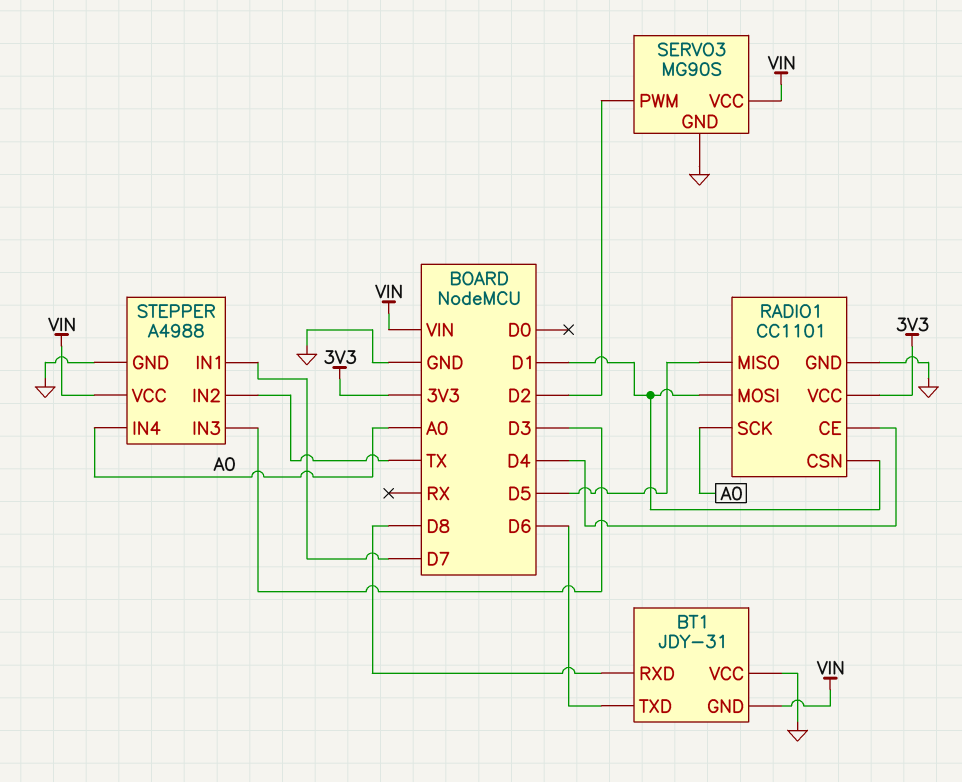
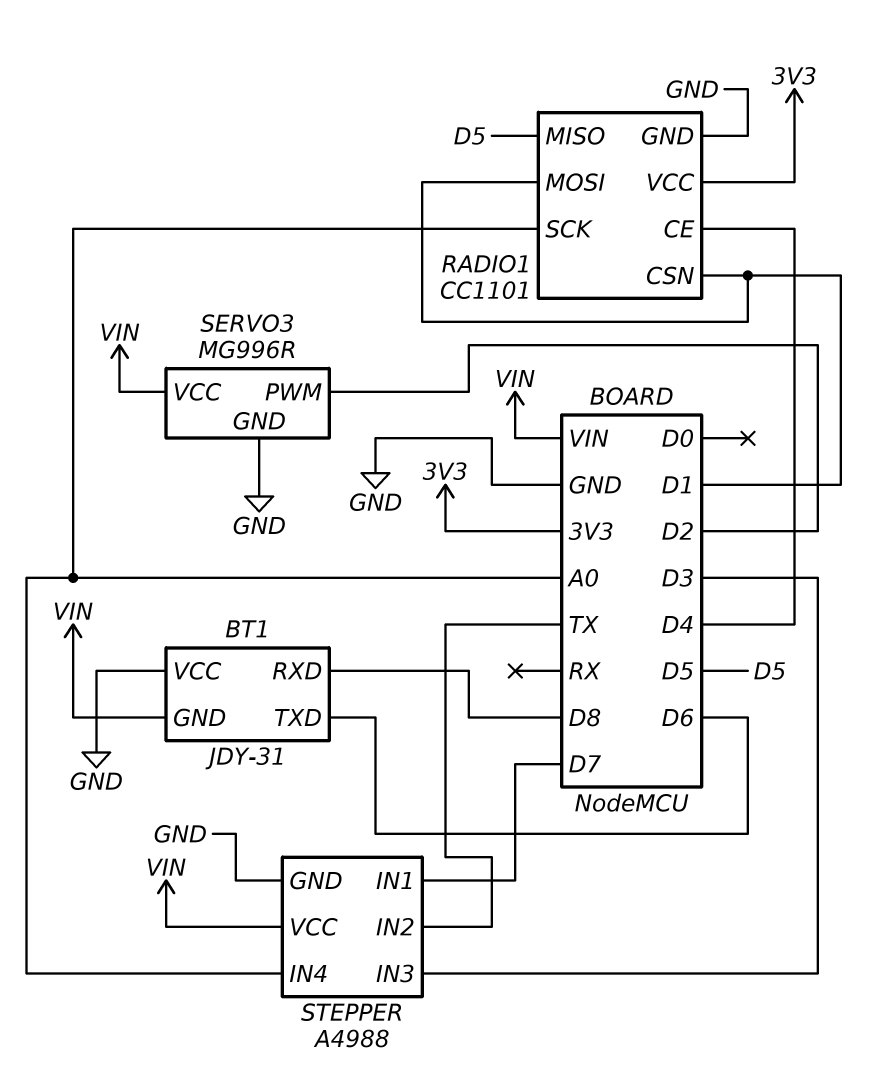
SERVO3: MG90S -> MG996R

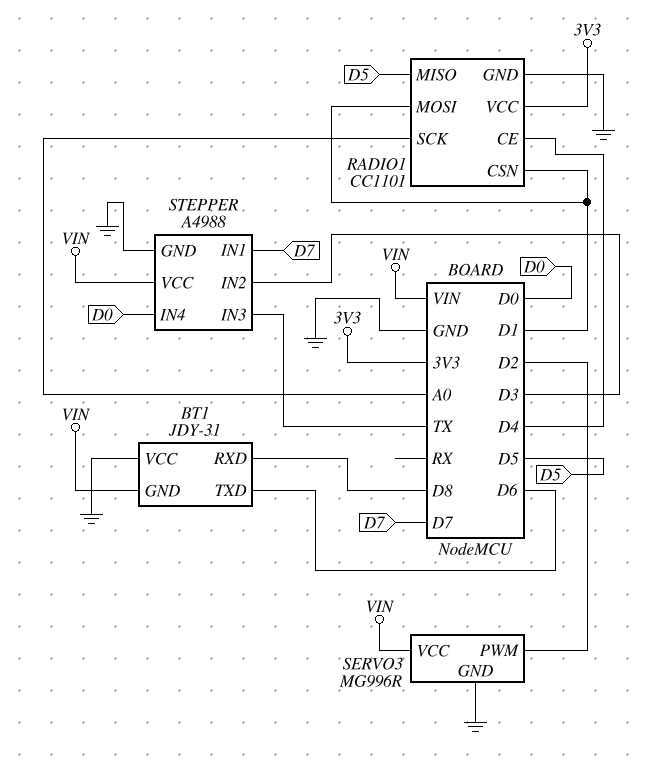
STEPPER pin IN2: TX -> D3
STEPPER pin IN3: D3 -> TX
STEPPER pin IN4: A0 -> D0

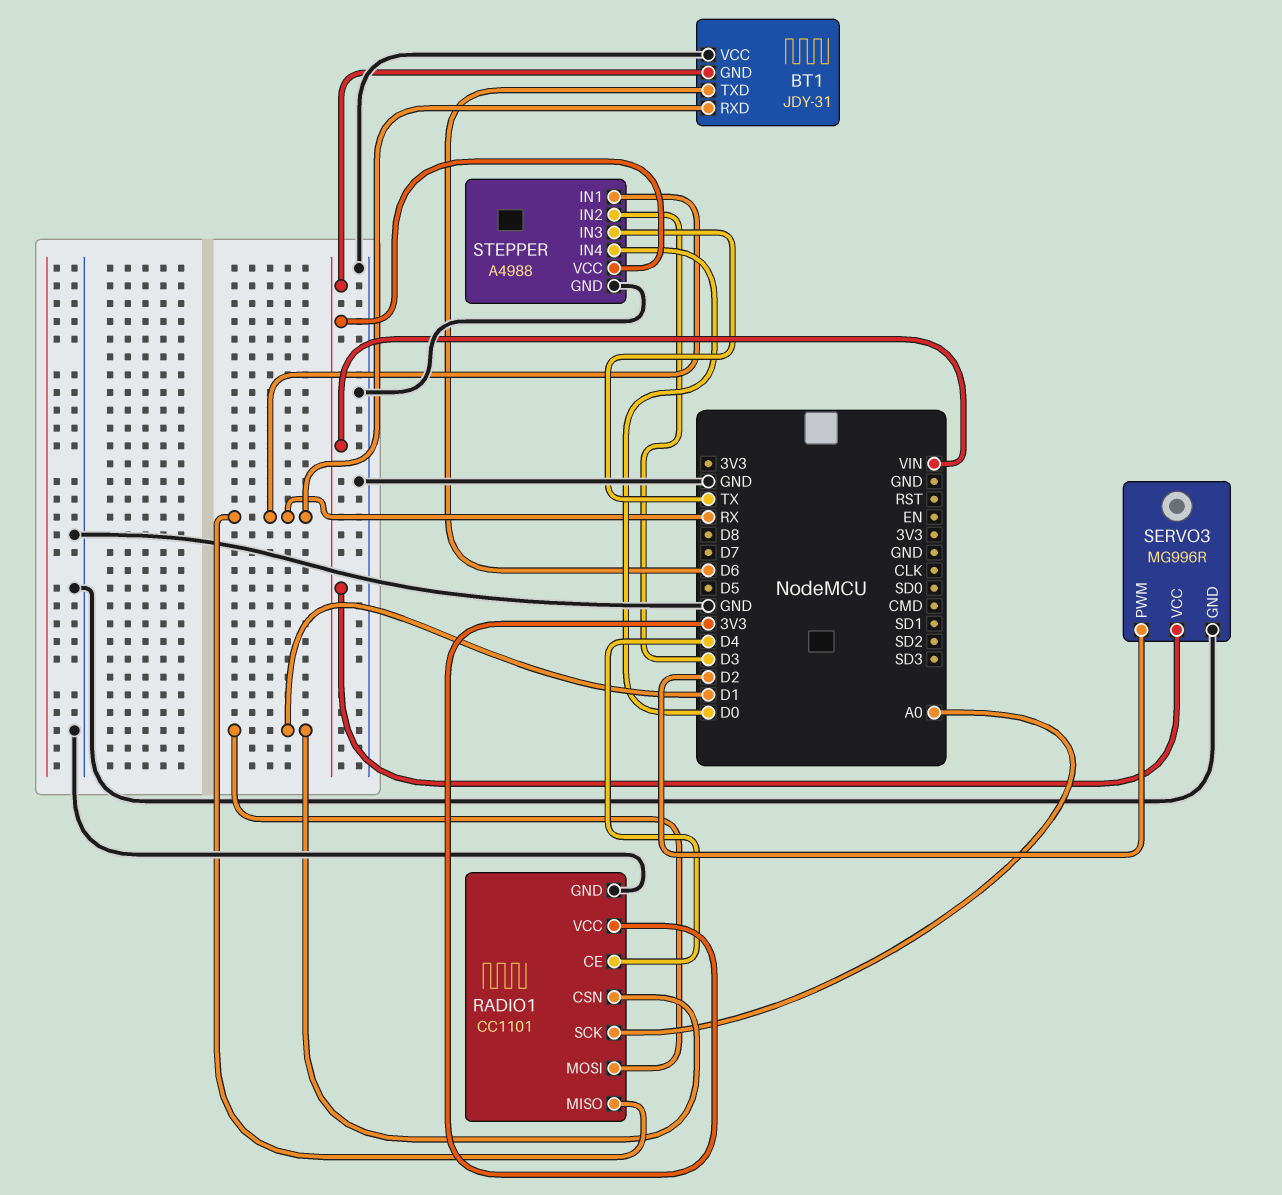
BT1 pin RXD: D8 -> RX
RADIO1 pin MISO: D5 -> RX
STEPPER pin IN1: D7 -> RX

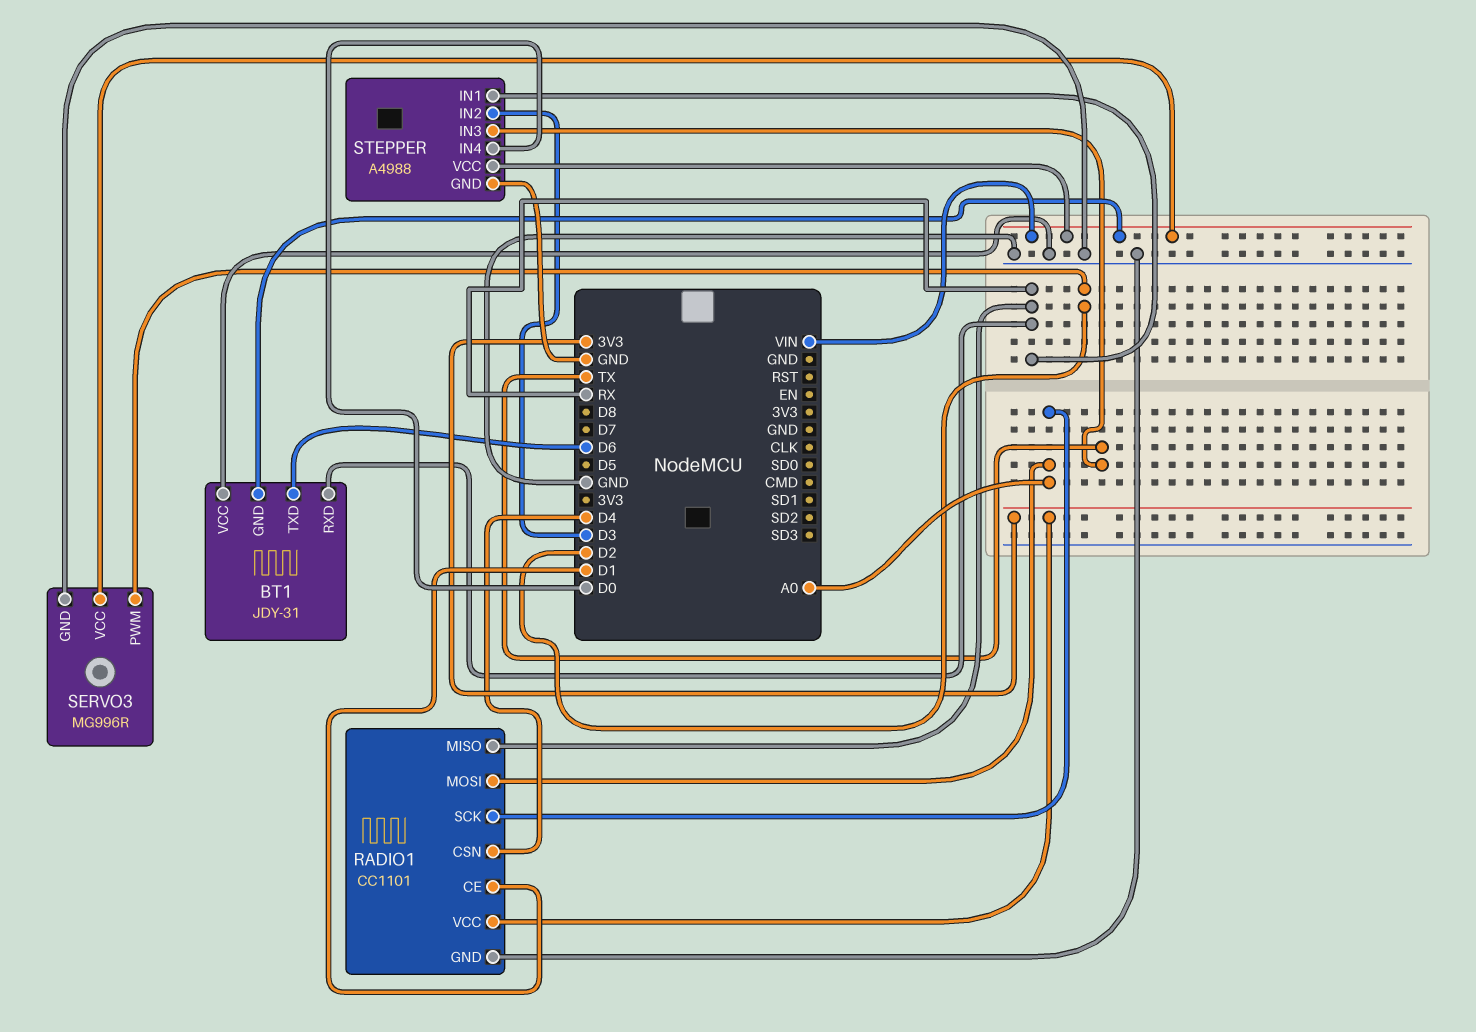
RADIO1 pin CE: D4 -> D1
RADIO1 pin CSN: D1 -> D4
RADIO1 pin MOSI: D1 -> A0

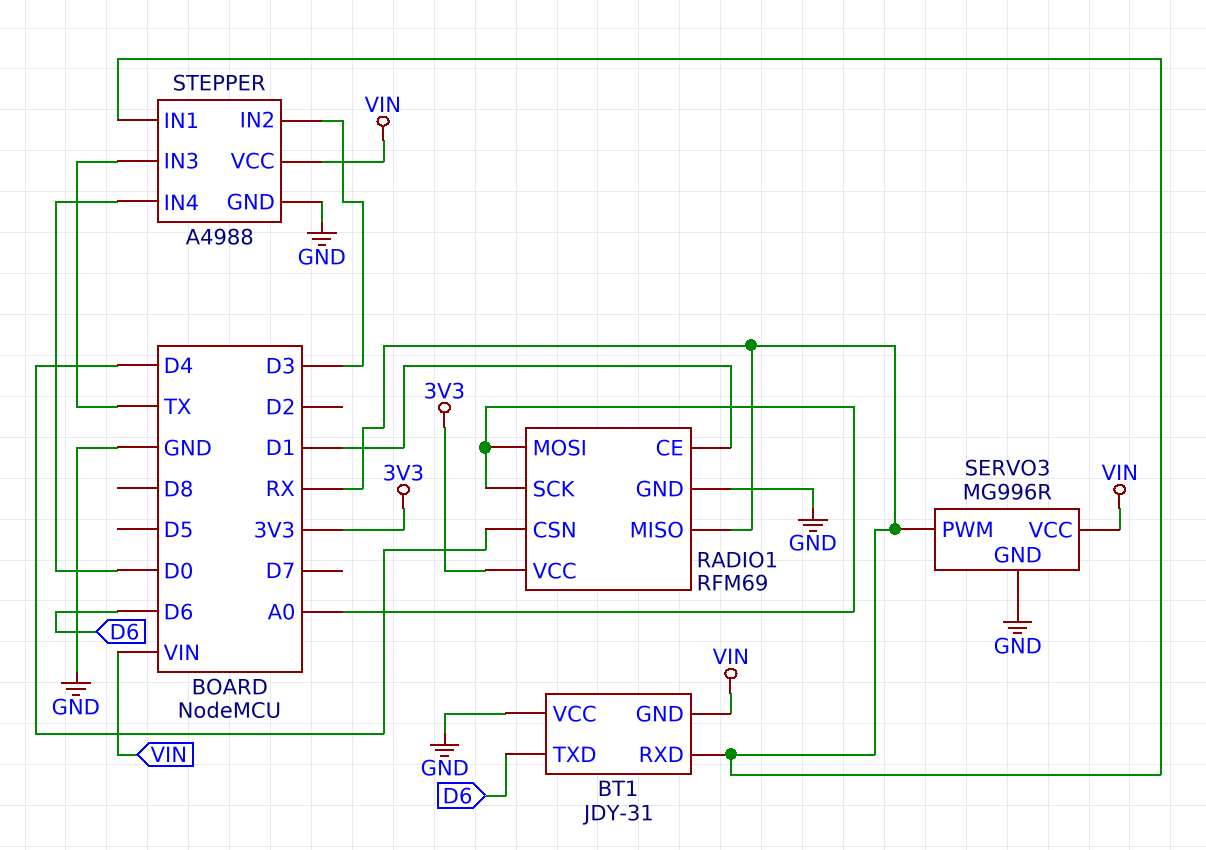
RADIO1: CC1101 -> RFM69
SERVO3 pin PWM: D2 -> RX

